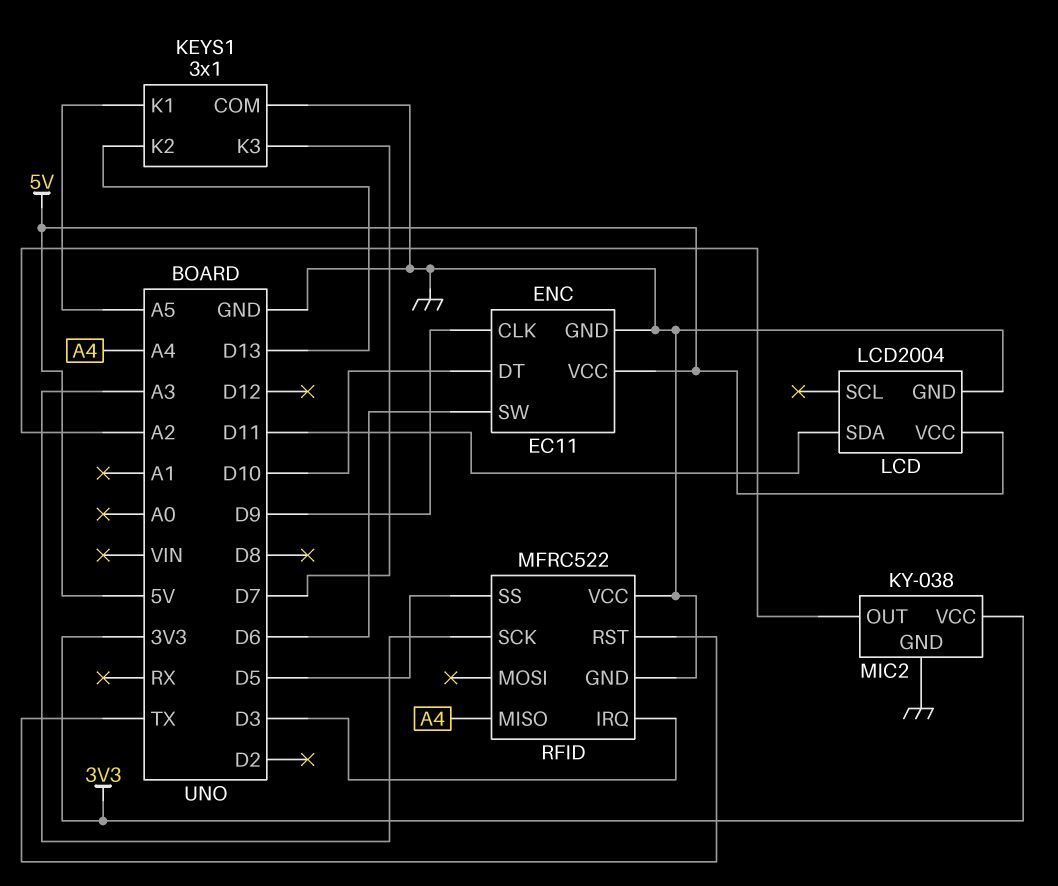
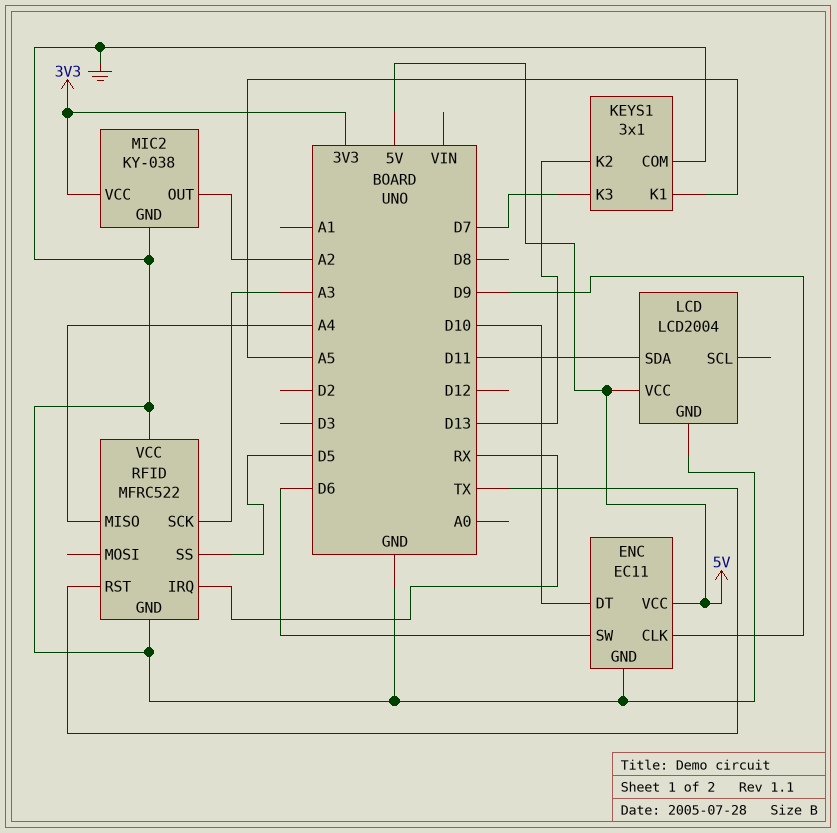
RFID pin IRQ: D3 -> RX

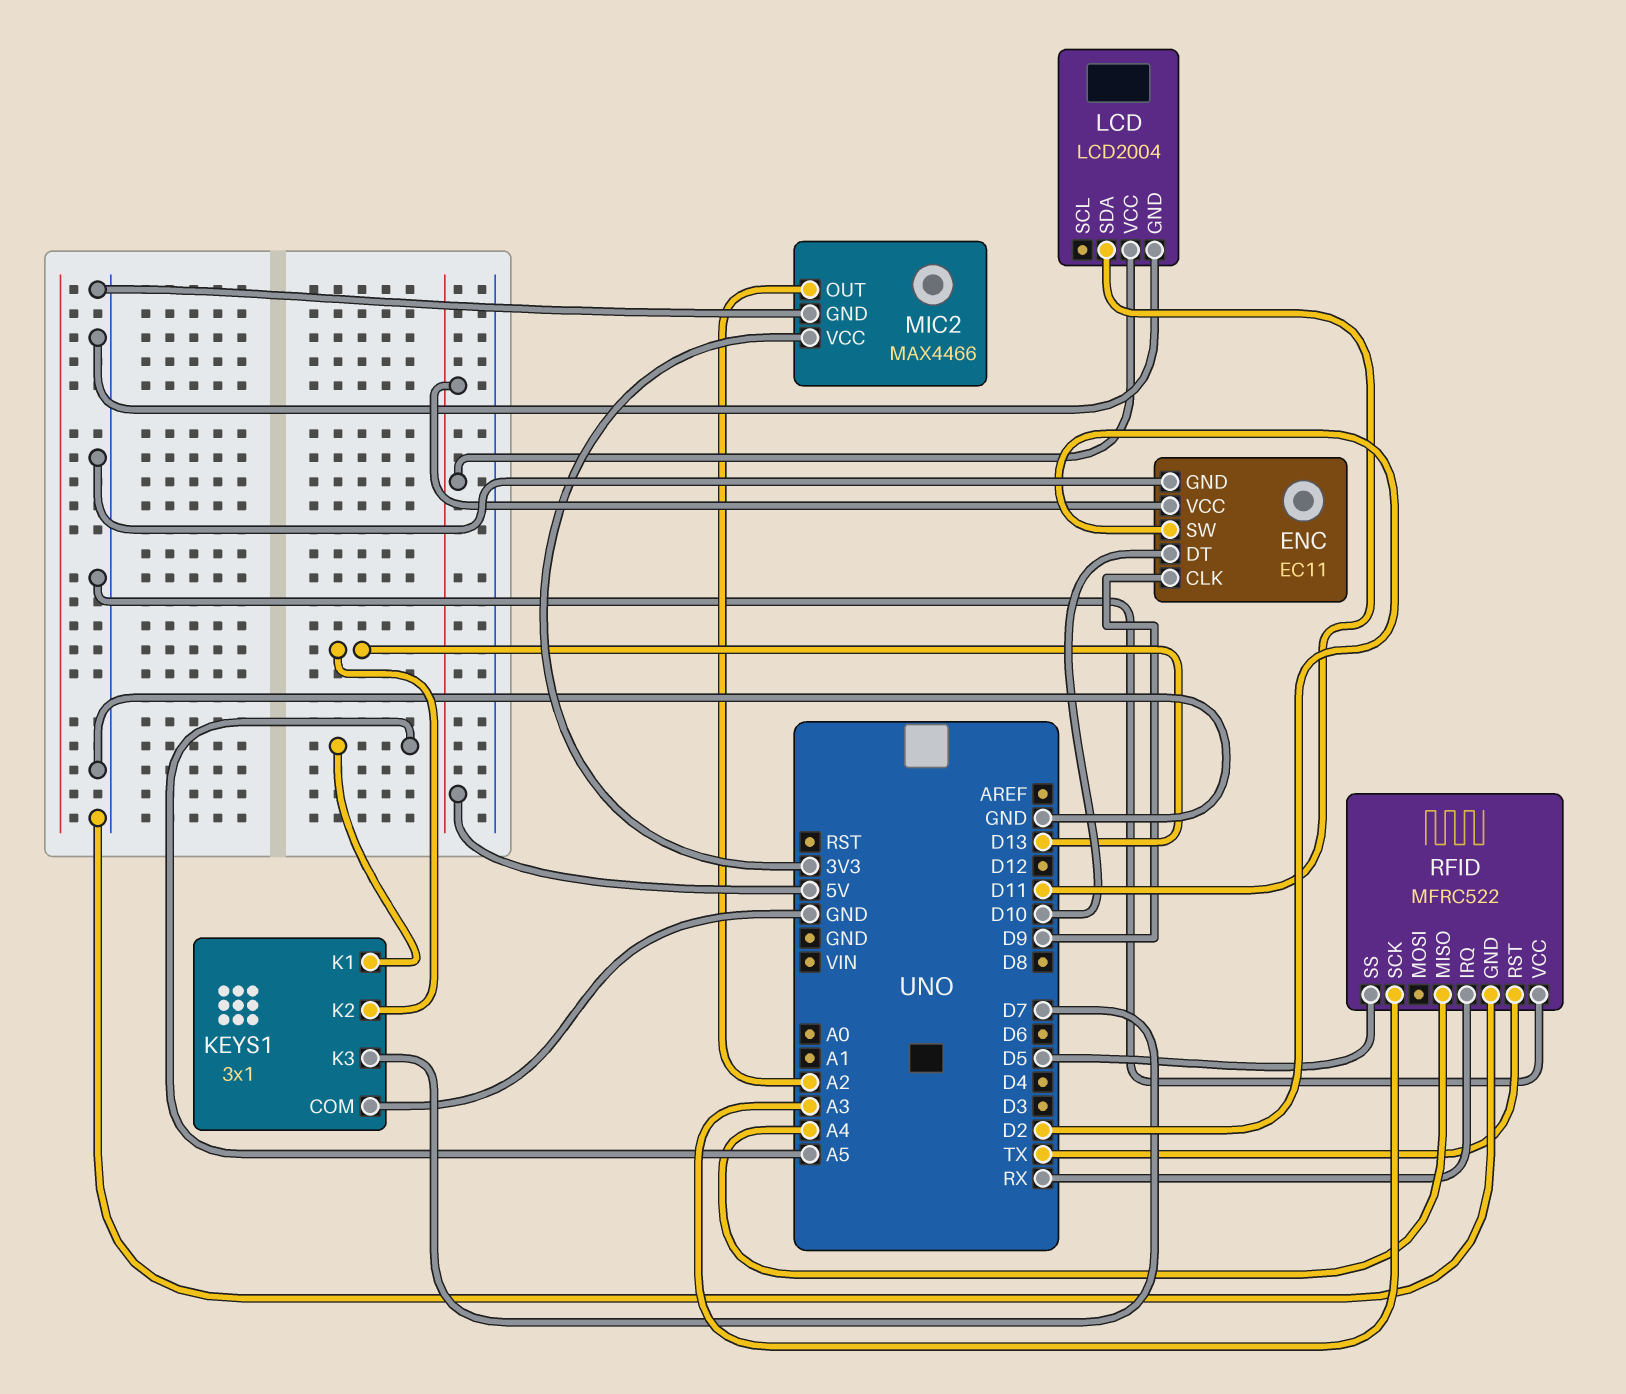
ENC pin SW: D6 -> D2
MIC2: KY-038 -> MAX4466

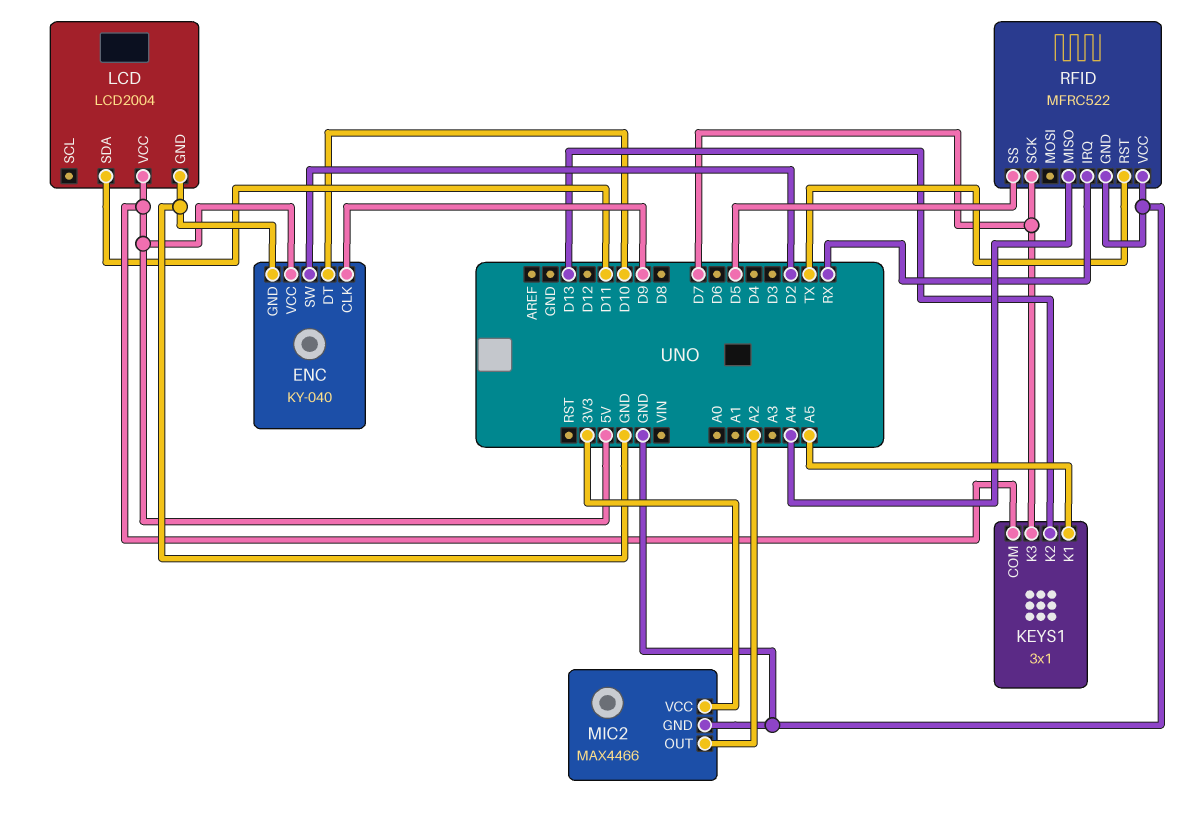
ENC: EC11 -> KY-040
KEYS1 pin COM: GND -> 5V
RFID pin SCK: A3 -> D7

